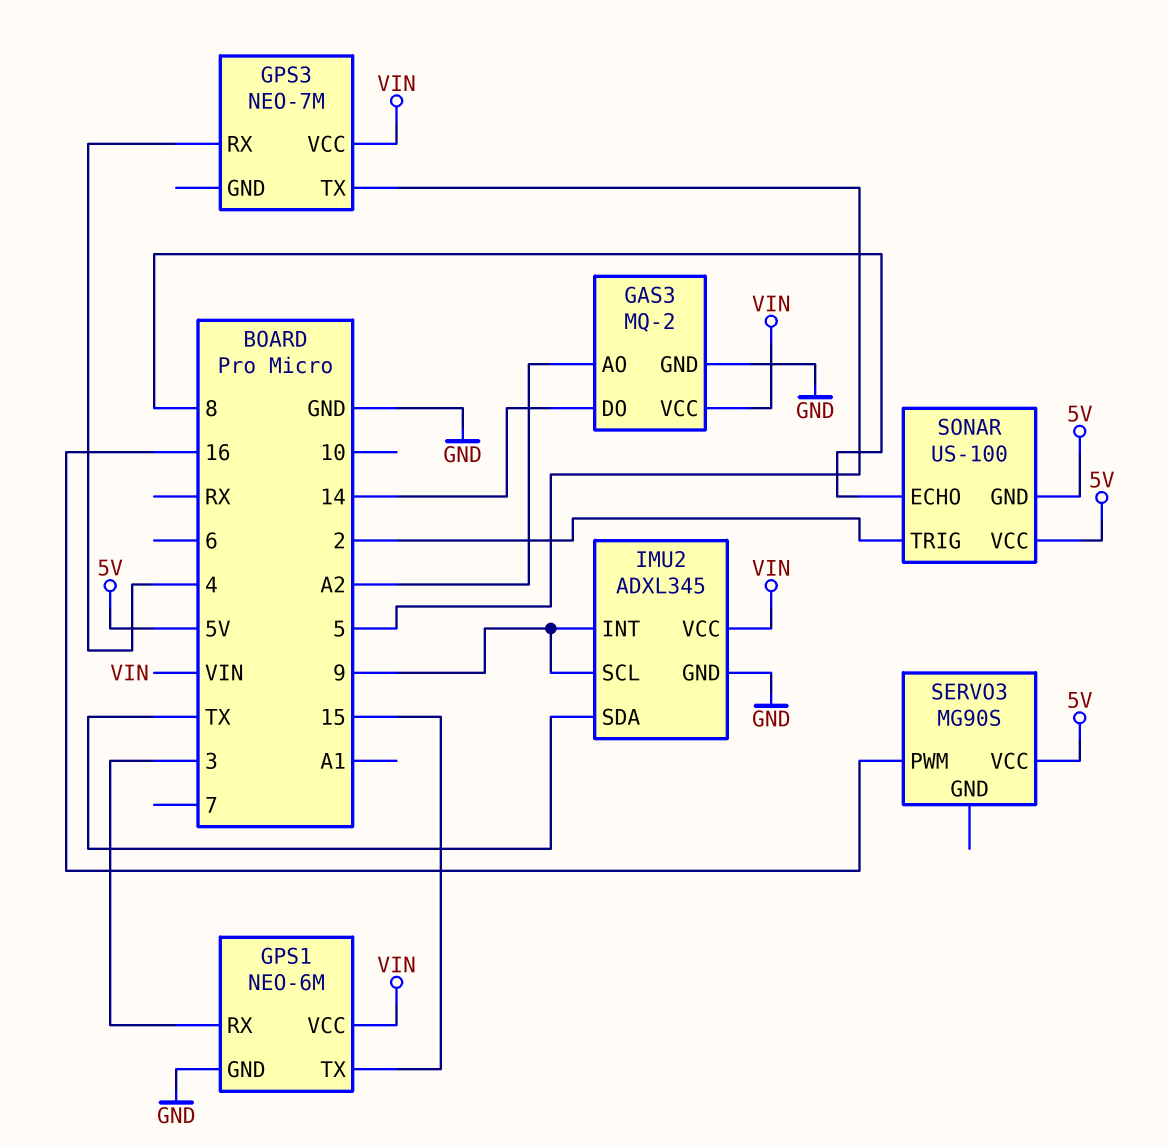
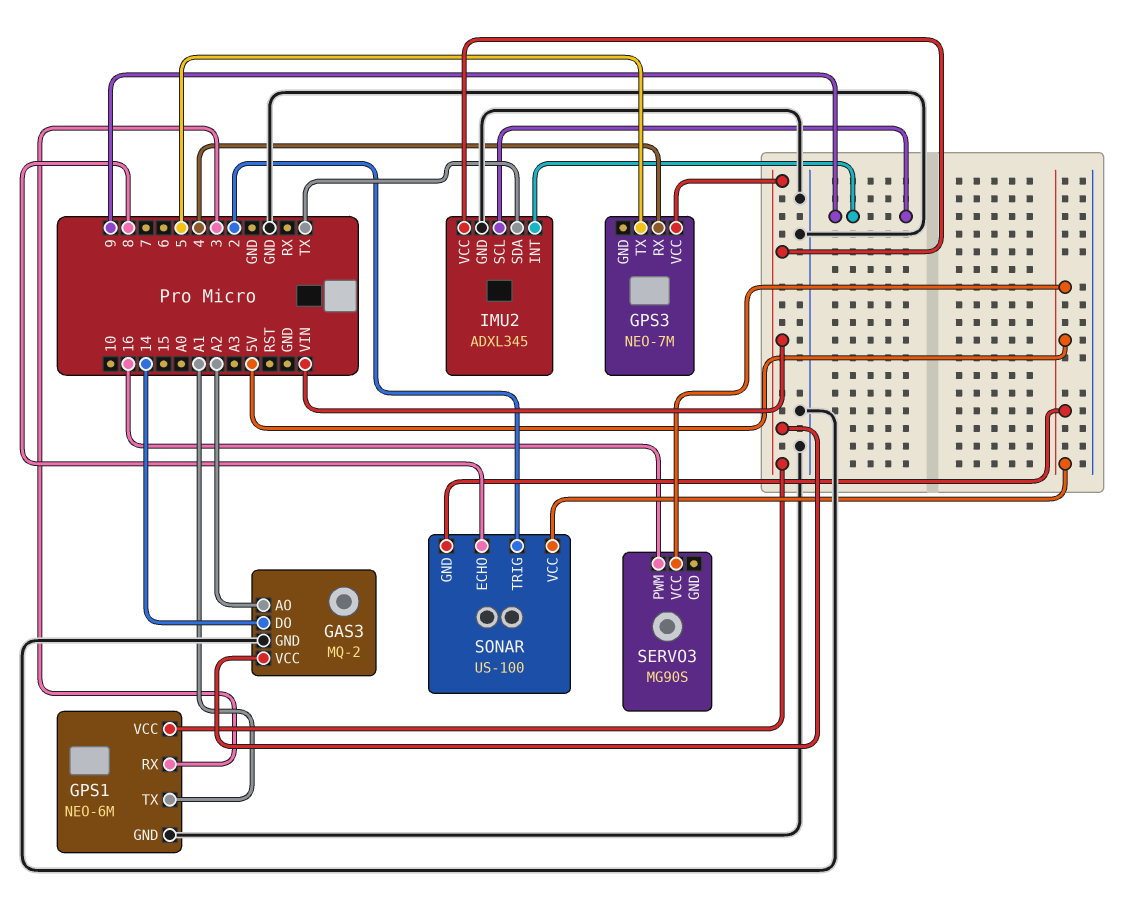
GPS1 pin TX: 15 -> A1

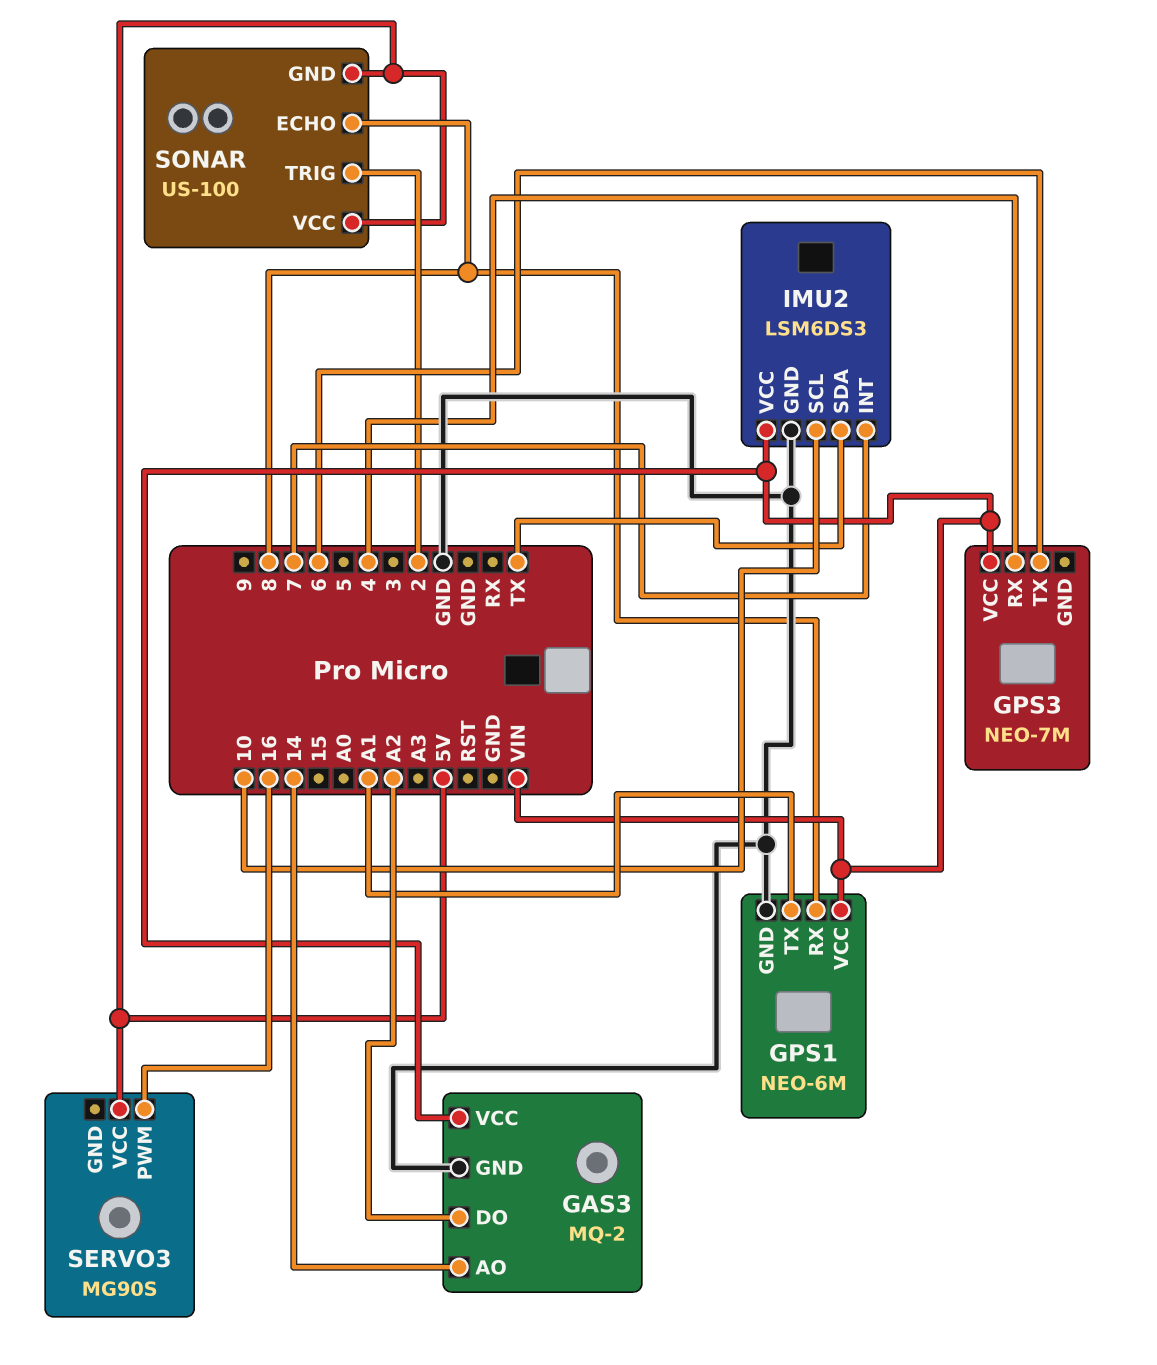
GAS3 pin AO: A2 -> 14
GAS3 pin DO: 14 -> A2
GPS1 pin RX: 3 -> 8
GPS3 pin TX: 5 -> 6
IMU2: ADXL345 -> LSM6DS3
IMU2 pin INT: 9 -> 7
IMU2 pin SCL: 9 -> 10

